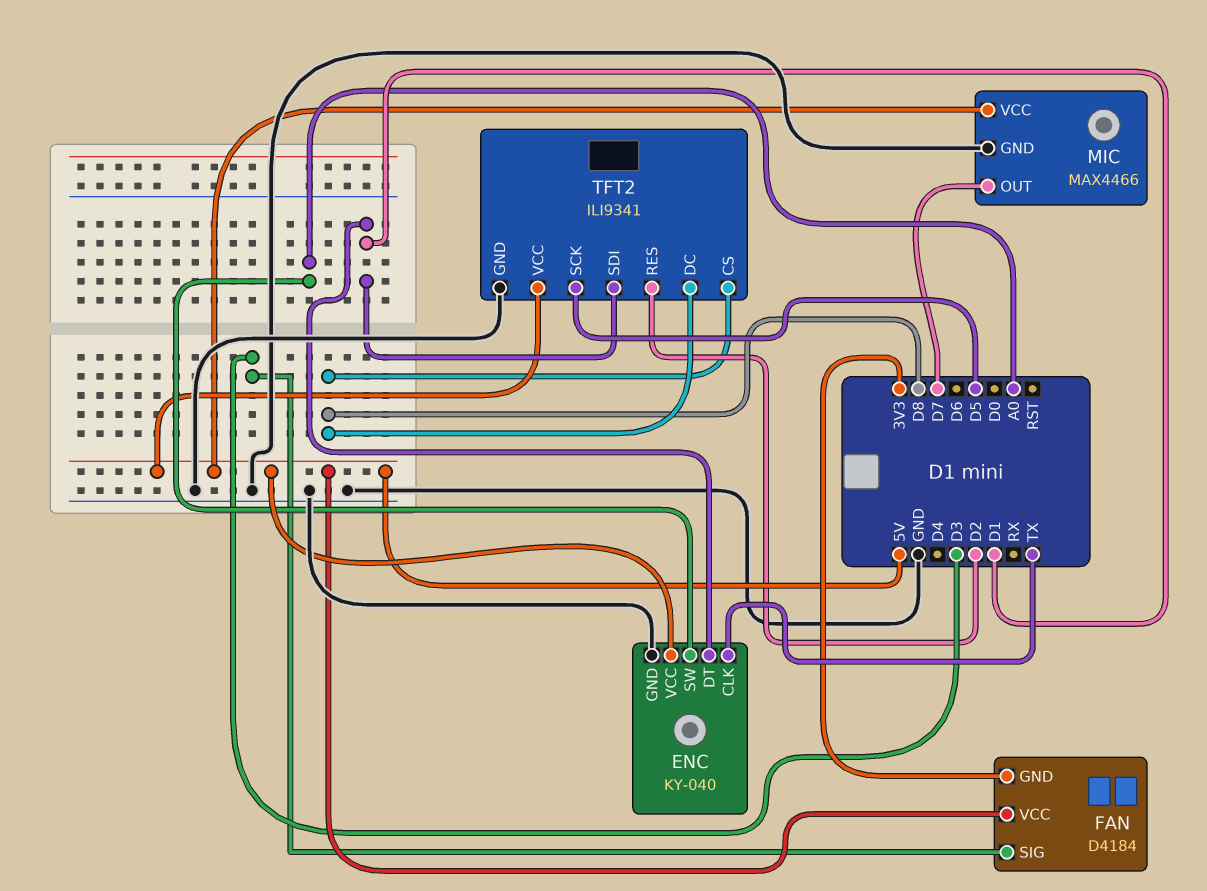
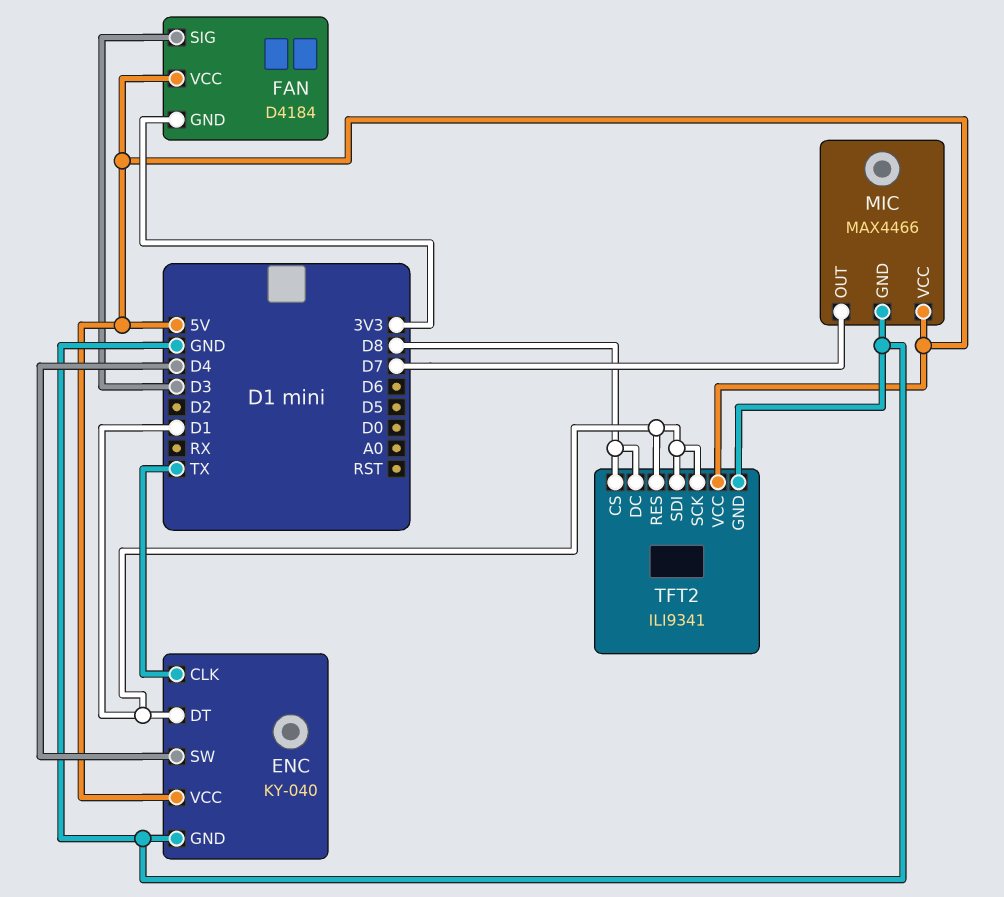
ENC pin SW: A0 -> D4
TFT2 pin RES: D2 -> D1
TFT2 pin SCK: D5 -> D1

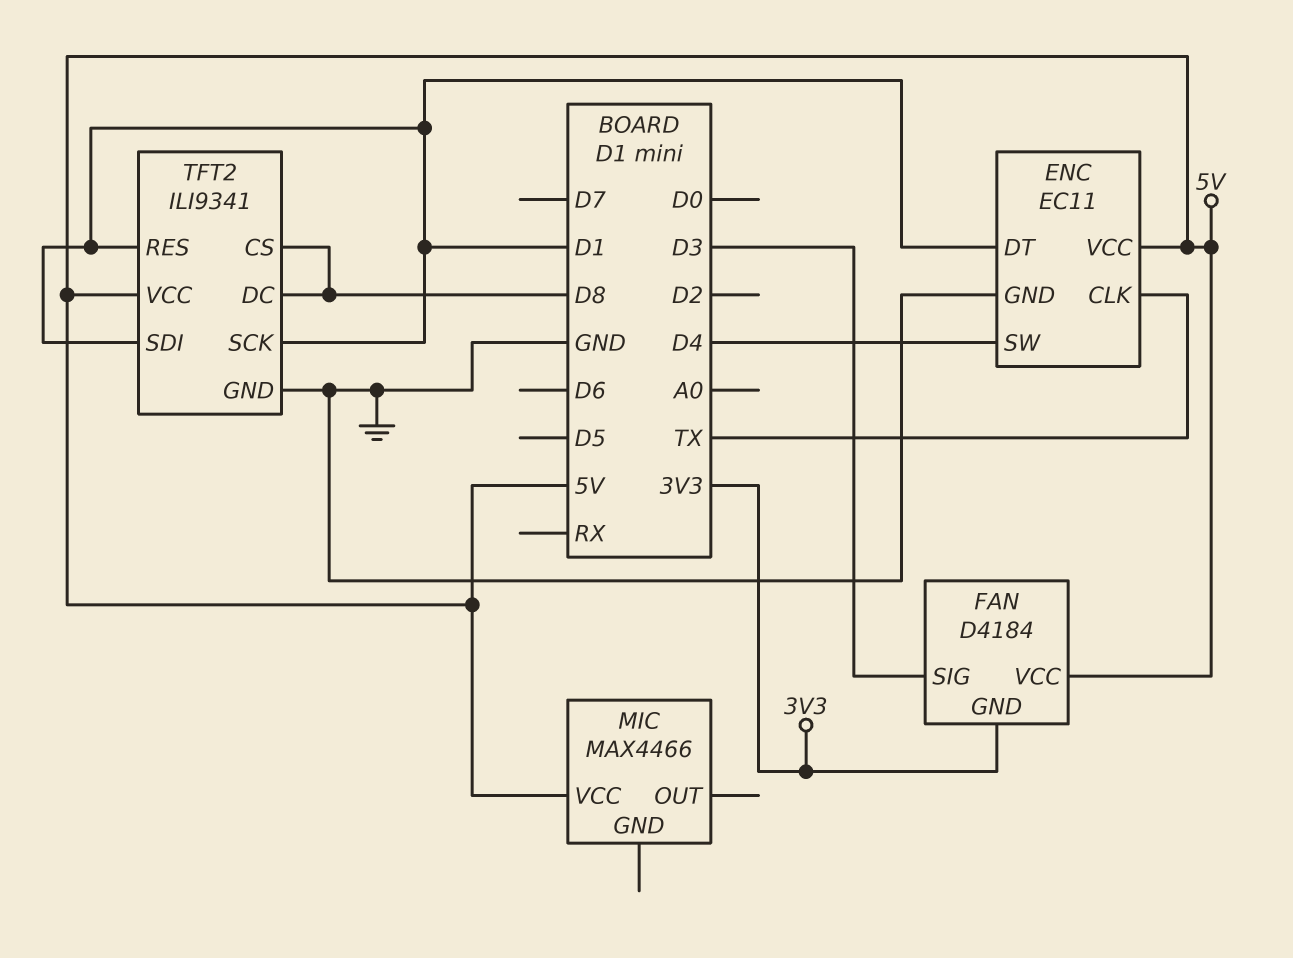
ENC: KY-040 -> EC11
MIC pin GND: GND -> none
MIC pin OUT: D7 -> none

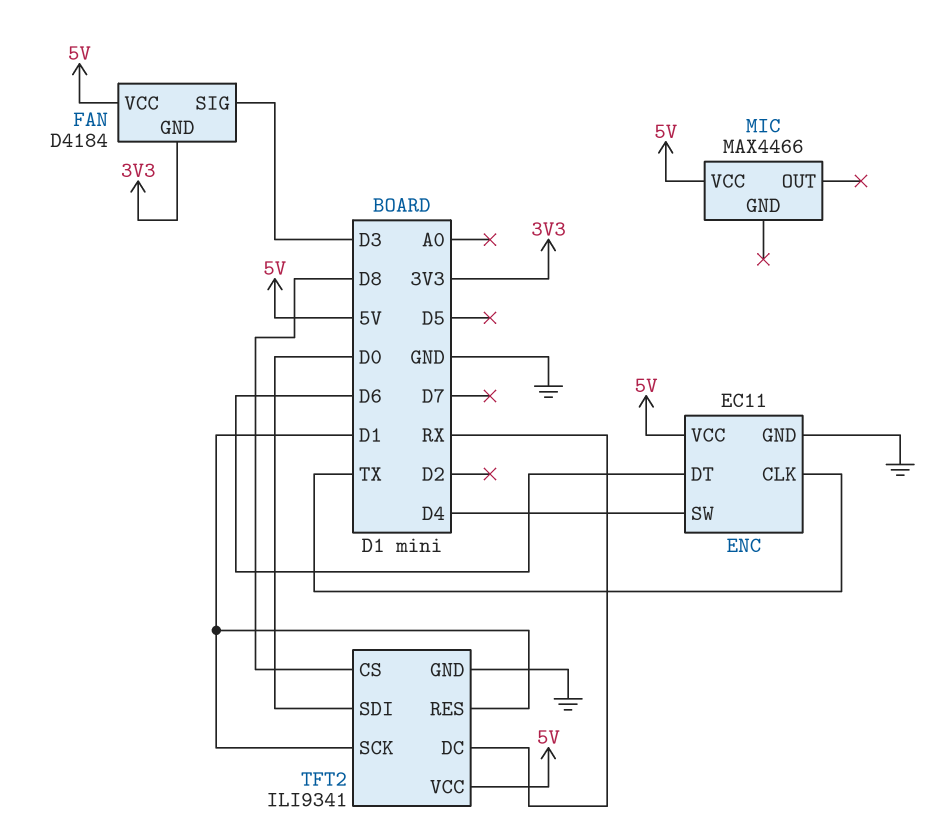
ENC pin DT: D1 -> D6
TFT2 pin DC: D8 -> RX
TFT2 pin SDI: D1 -> D0

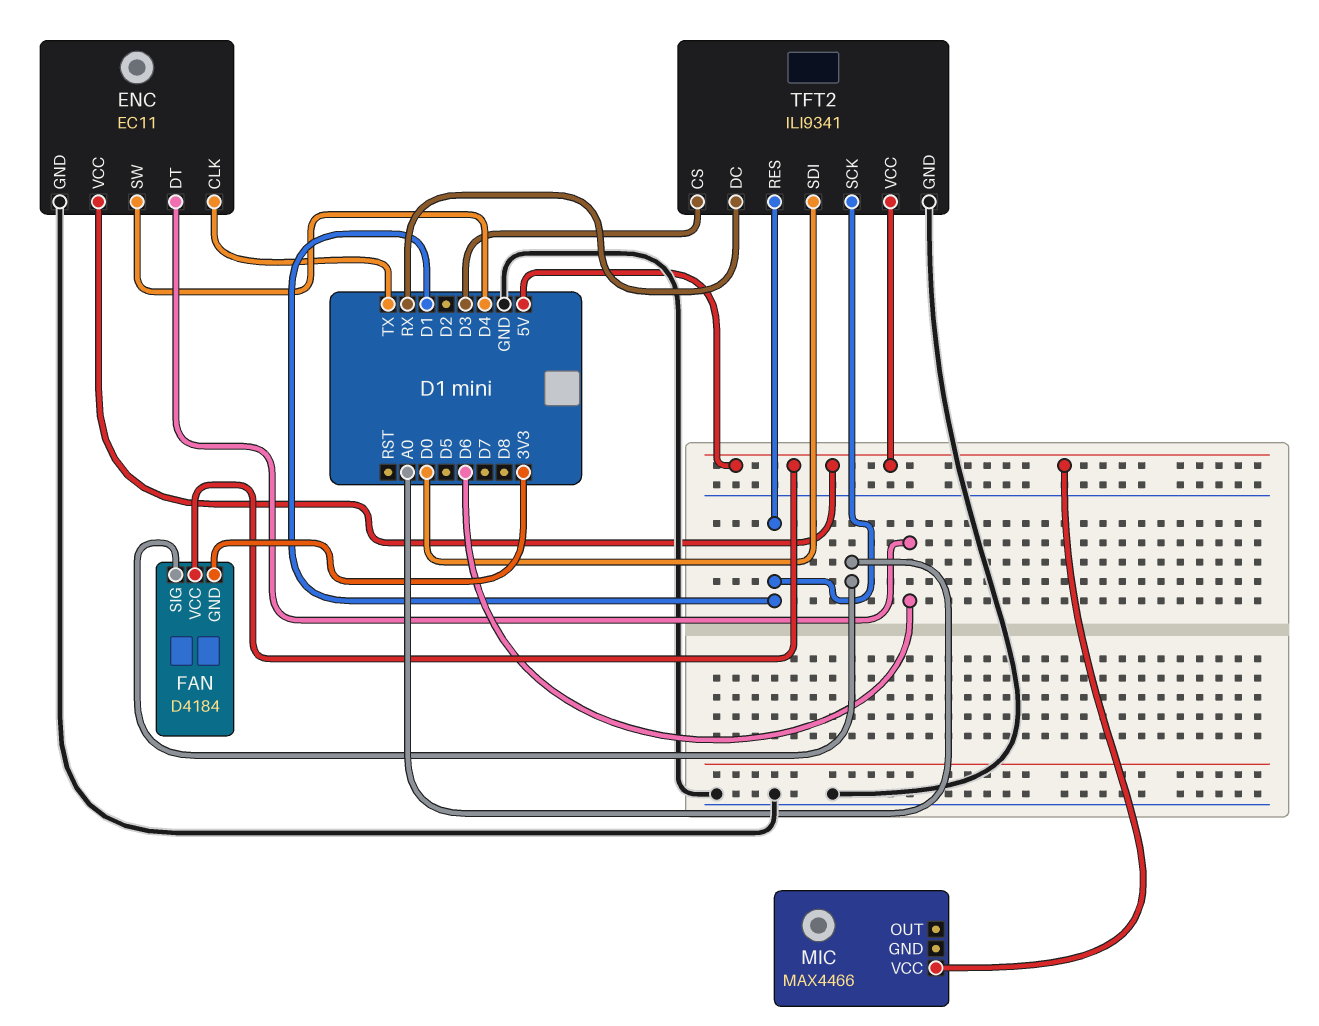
FAN pin SIG: D3 -> A0
TFT2 pin CS: D8 -> D3

